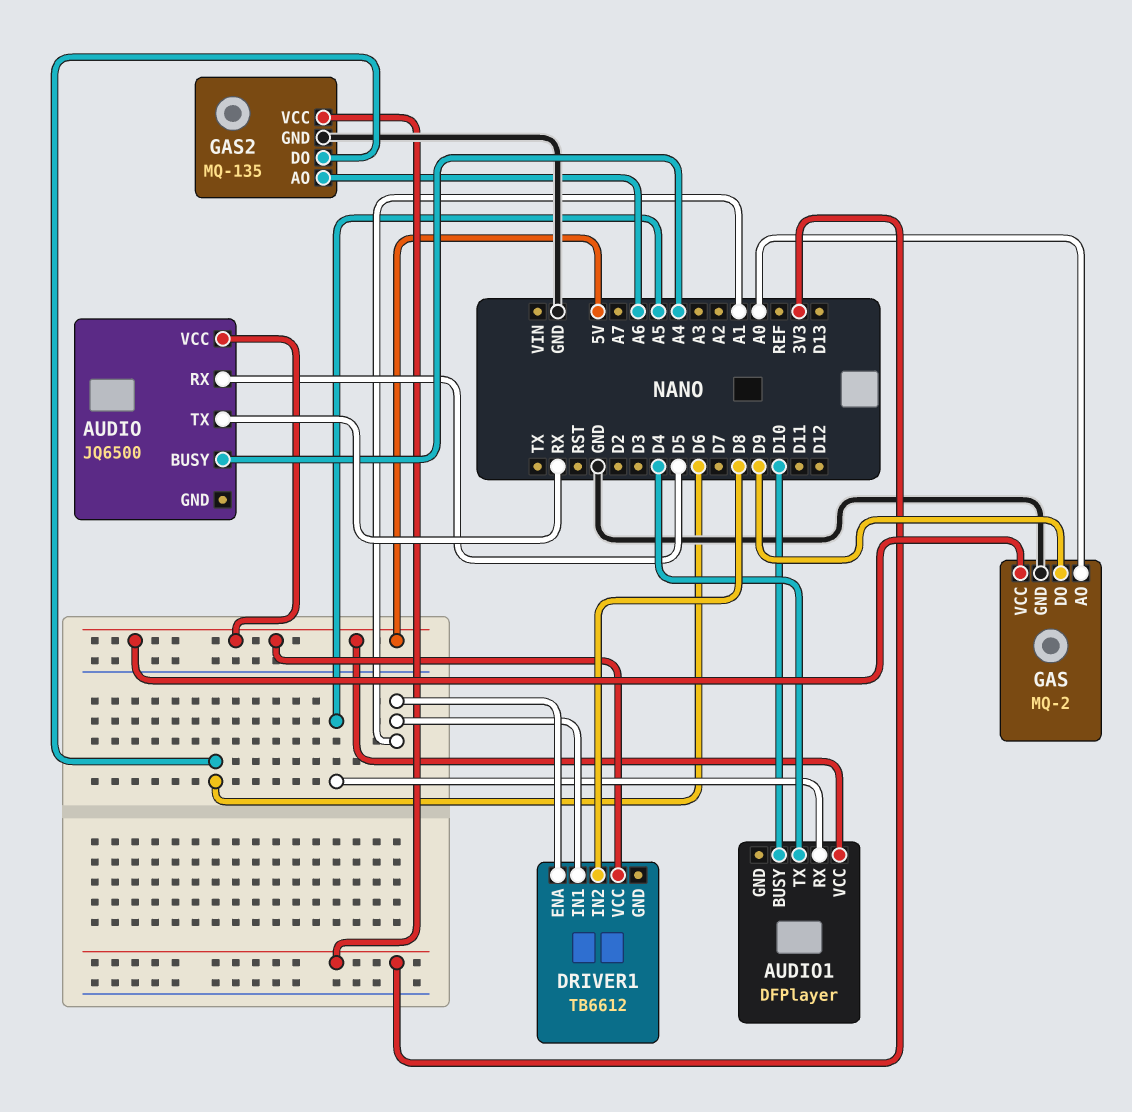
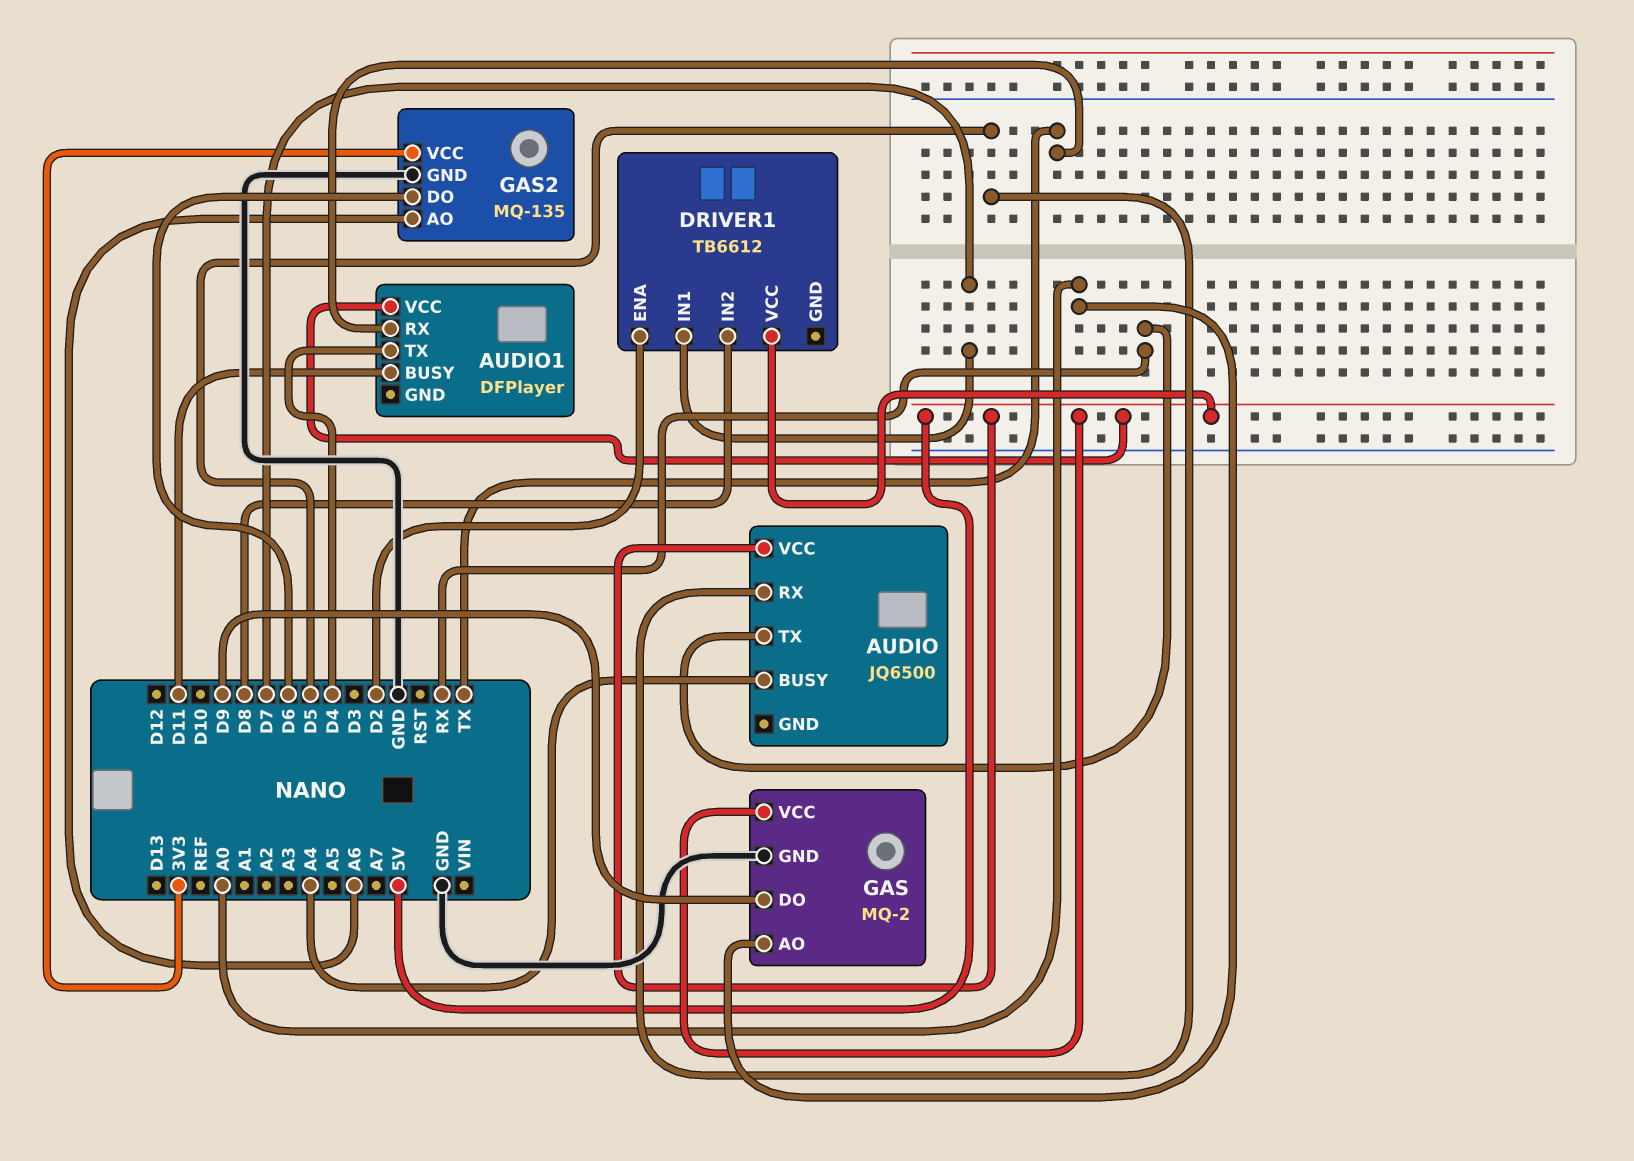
AUDIO1 pin BUSY: D10 -> D11
AUDIO1 pin RX: A5 -> TX
DRIVER1 pin ENA: A1 -> D2
DRIVER1 pin IN1: A1 -> D7

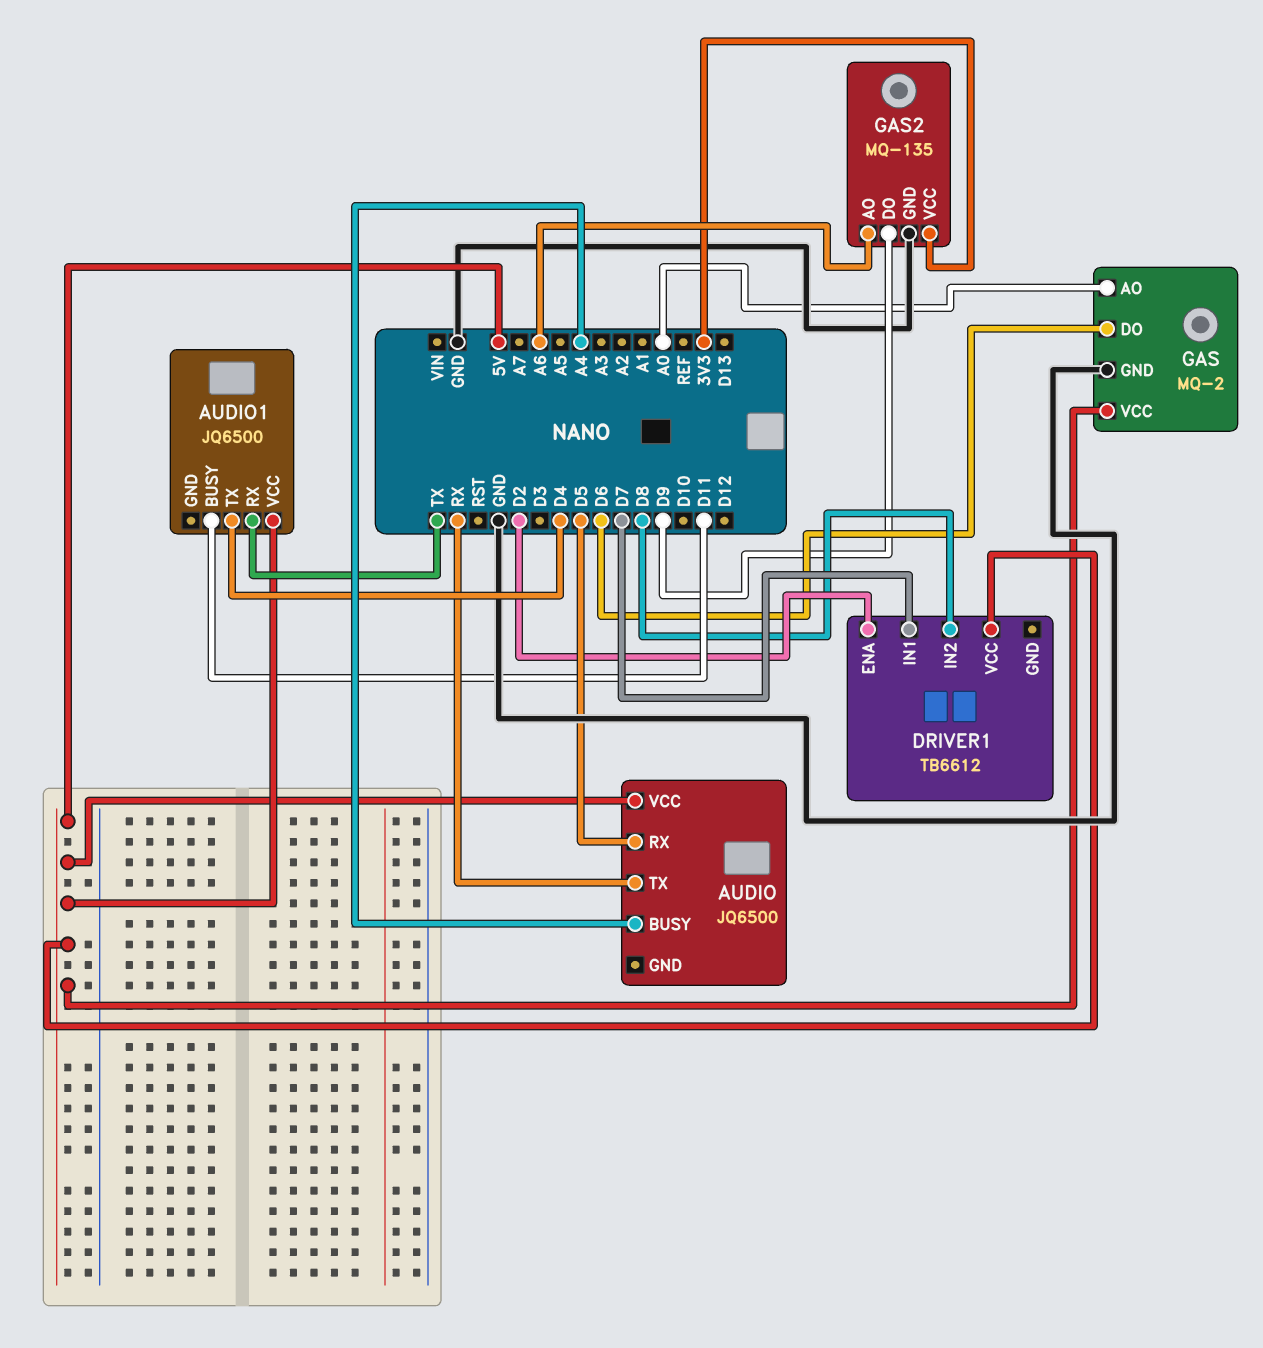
AUDIO1: DFPlayer -> JQ6500
GAS pin DO: D9 -> D6
GAS2 pin DO: D6 -> D9

